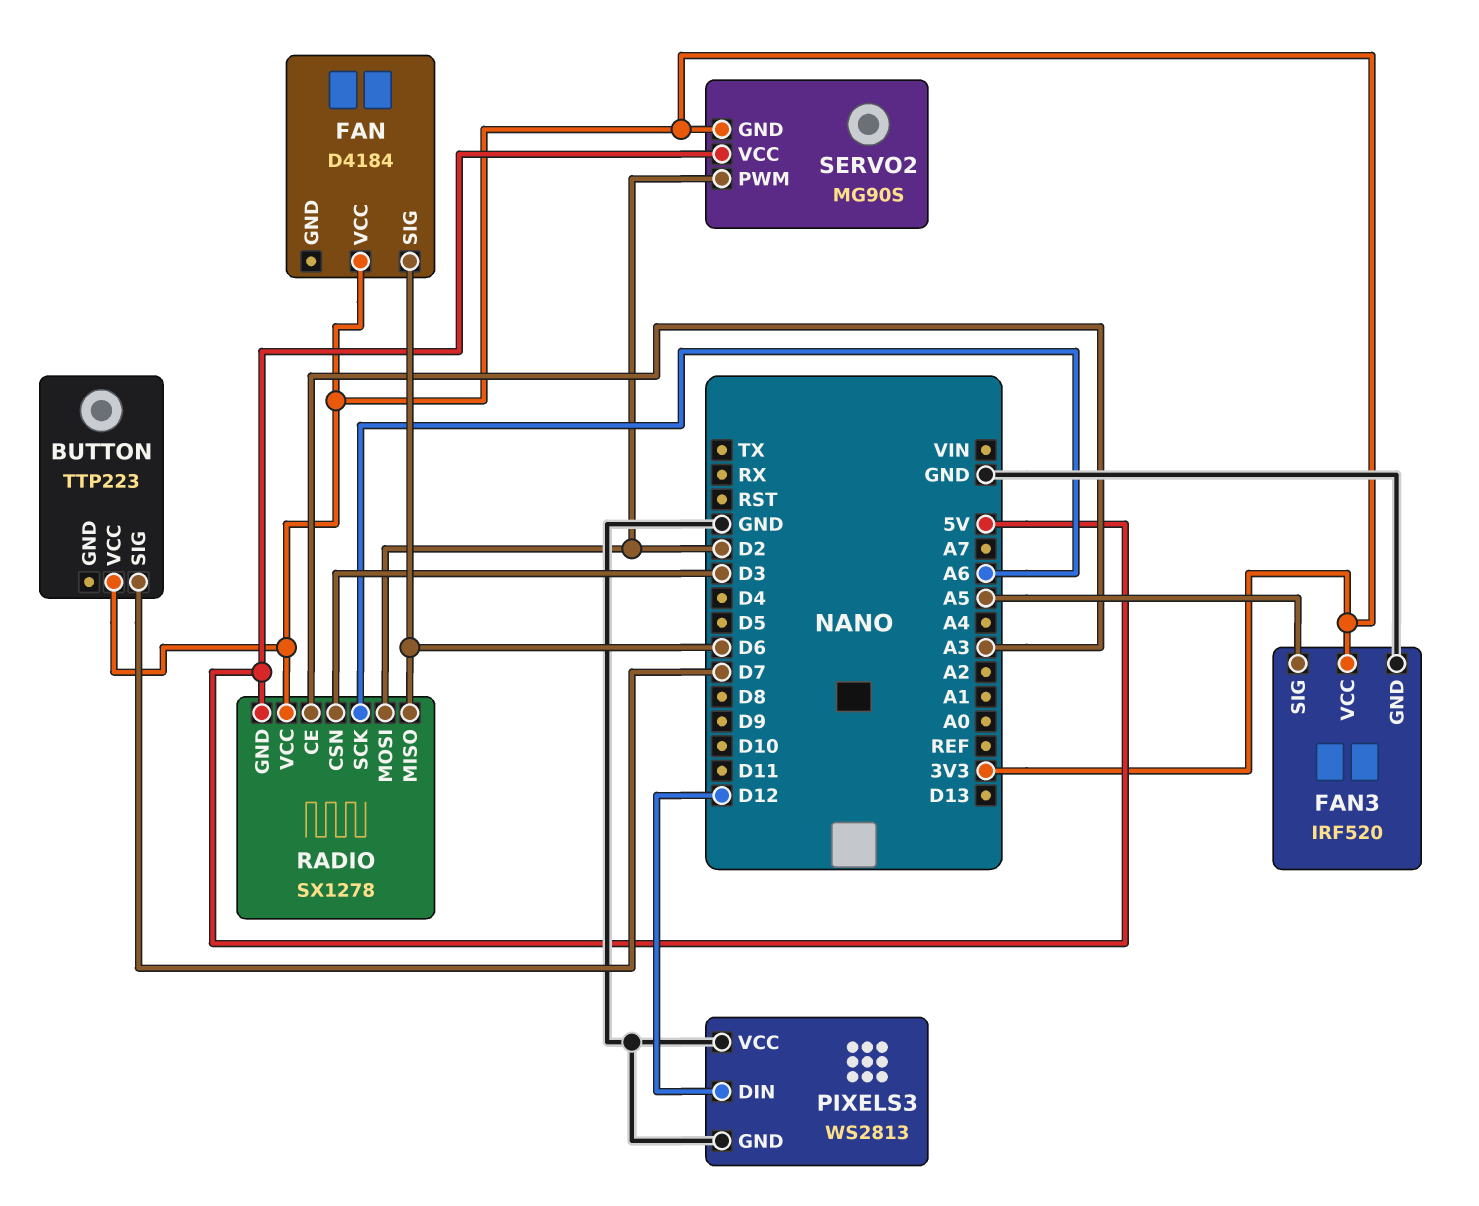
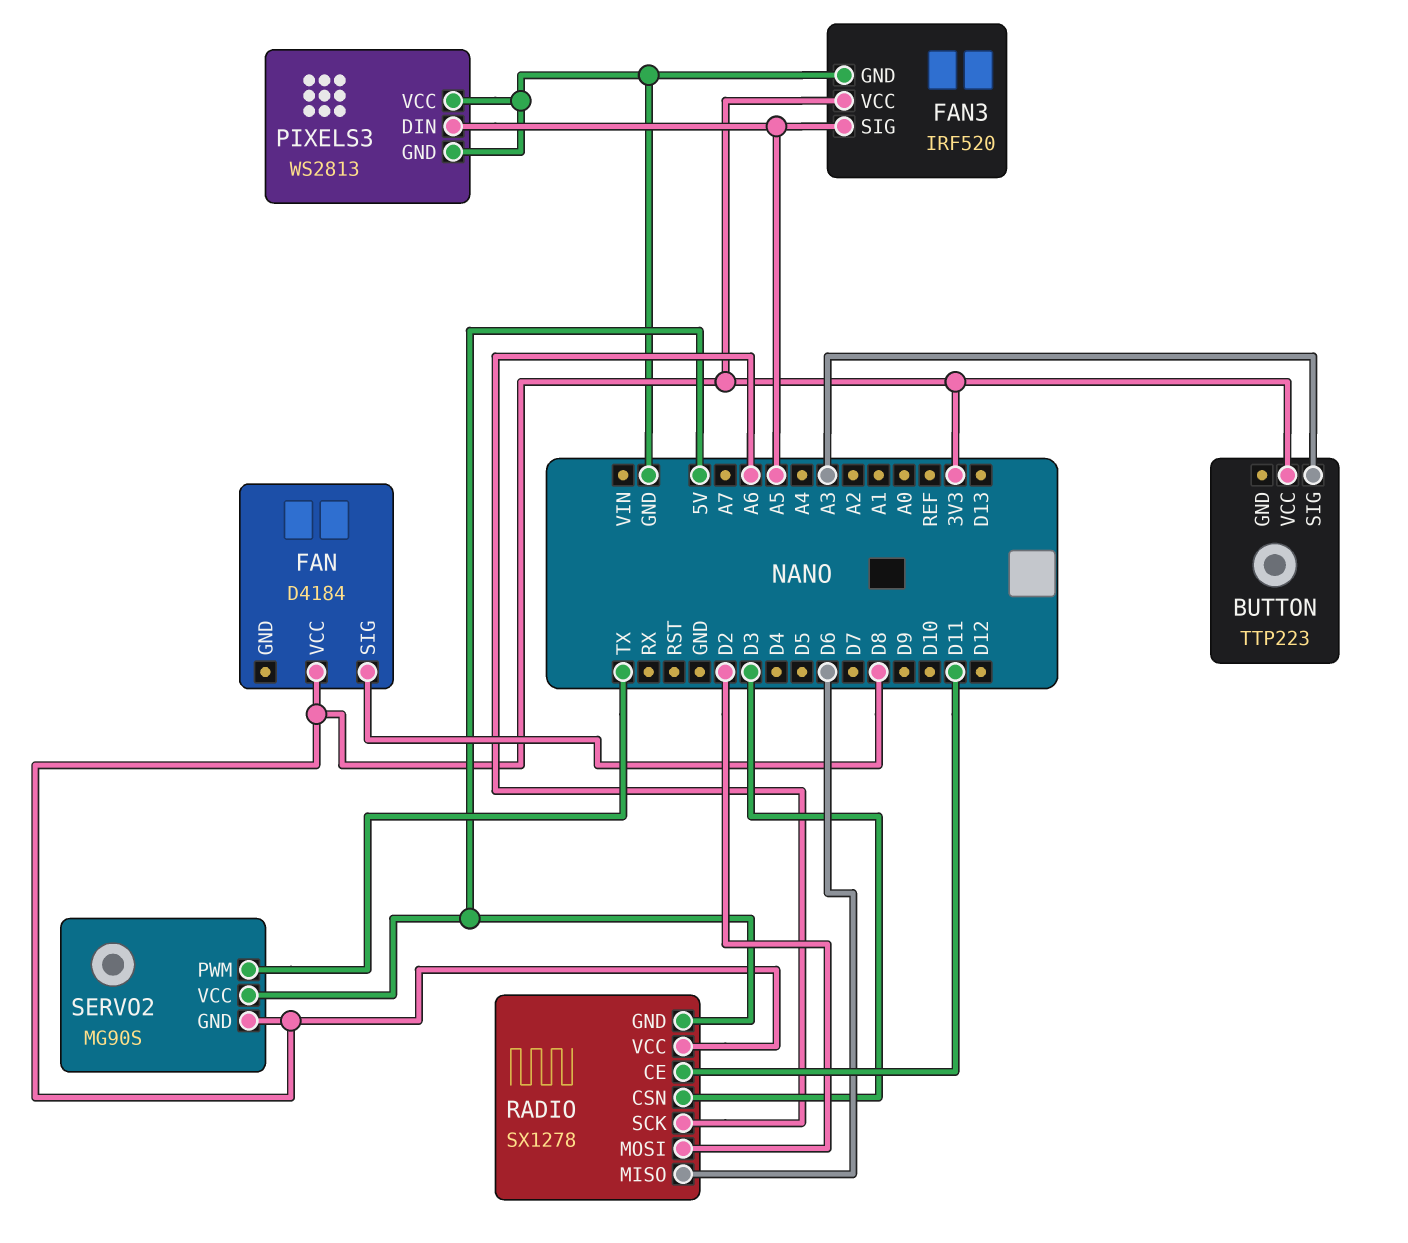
BUTTON pin SIG: D7 -> A3
FAN pin SIG: D6 -> D8
PIXELS3 pin DIN: D12 -> A5
RADIO pin CE: A3 -> D11
SERVO2 pin PWM: D2 -> TX

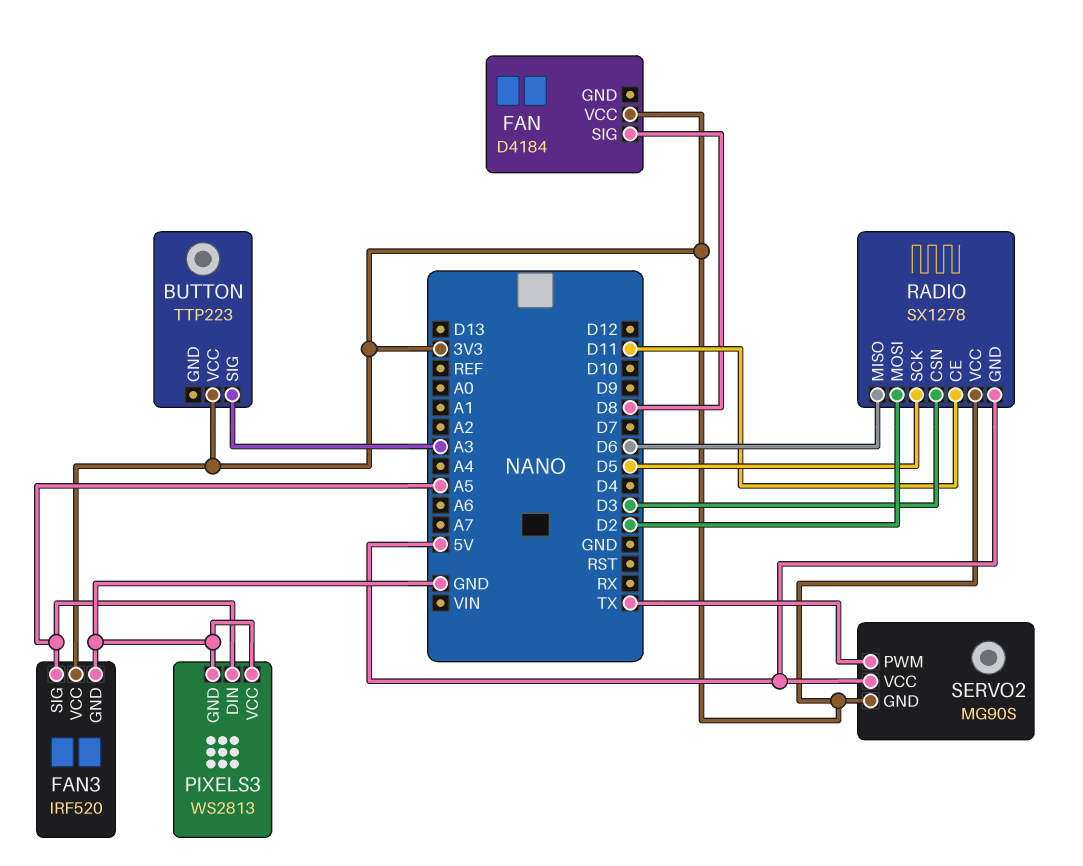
RADIO pin SCK: A6 -> D5

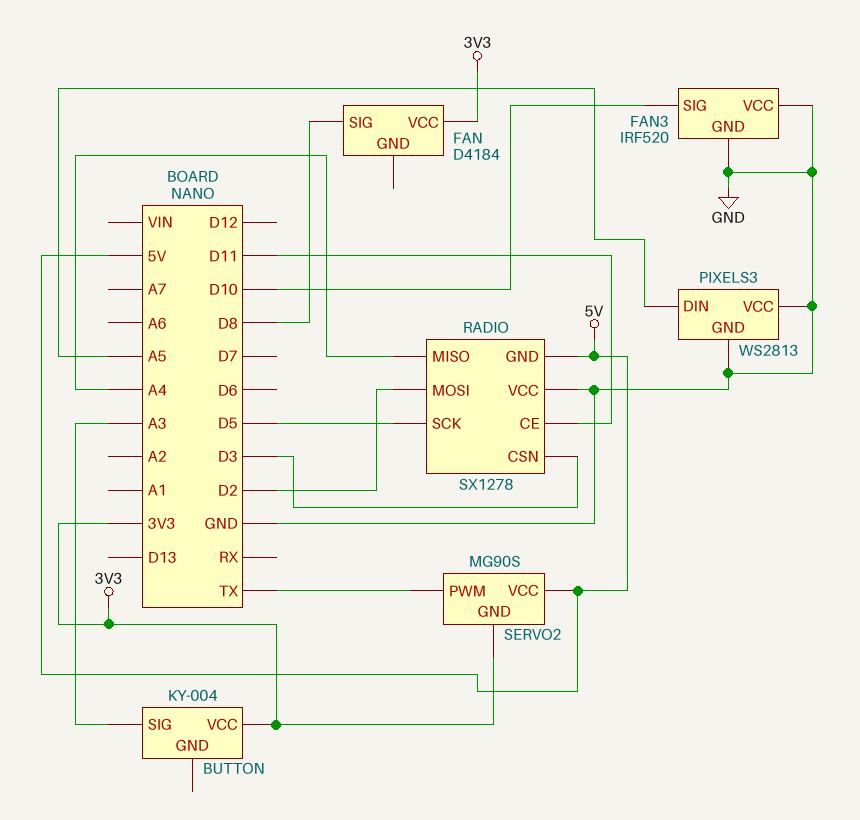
BUTTON: TTP223 -> KY-004
FAN3 pin SIG: A5 -> D10
FAN3 pin VCC: 3V3 -> GND
RADIO pin MISO: D6 -> A4
RADIO pin VCC: 3V3 -> GND

